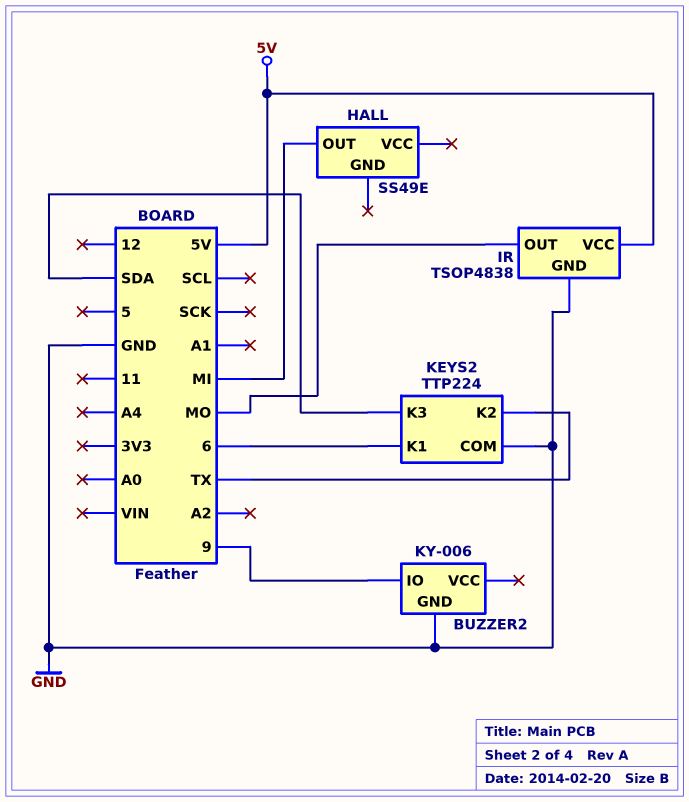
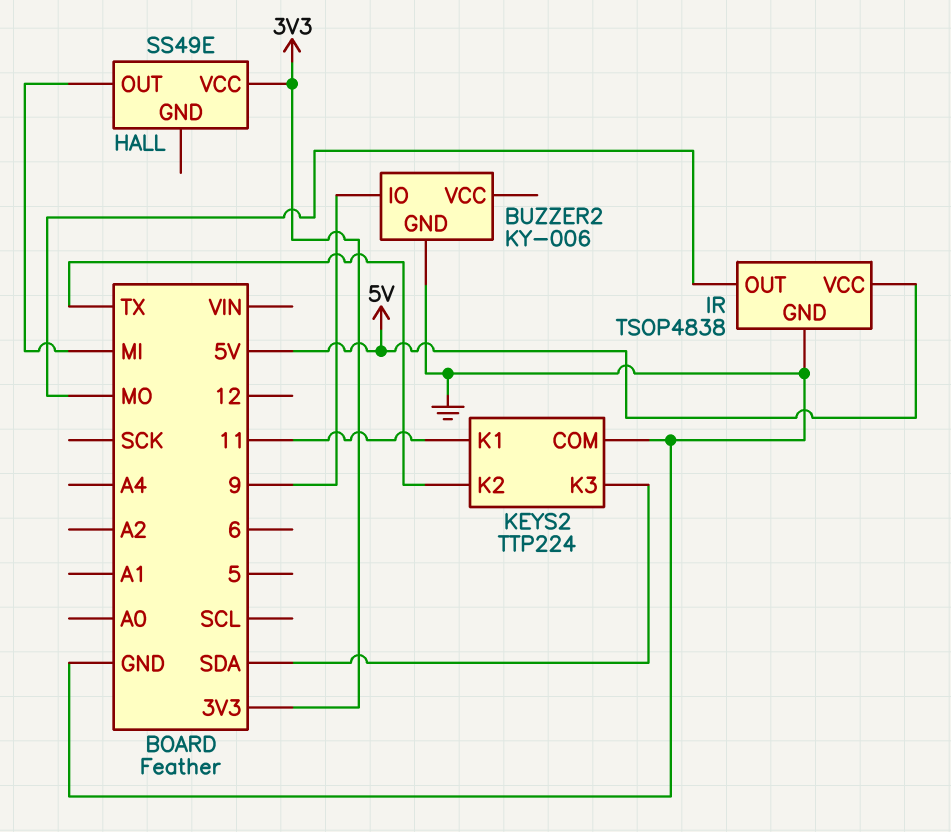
HALL pin VCC: none -> 3V3
KEYS2 pin K1: 6 -> 11

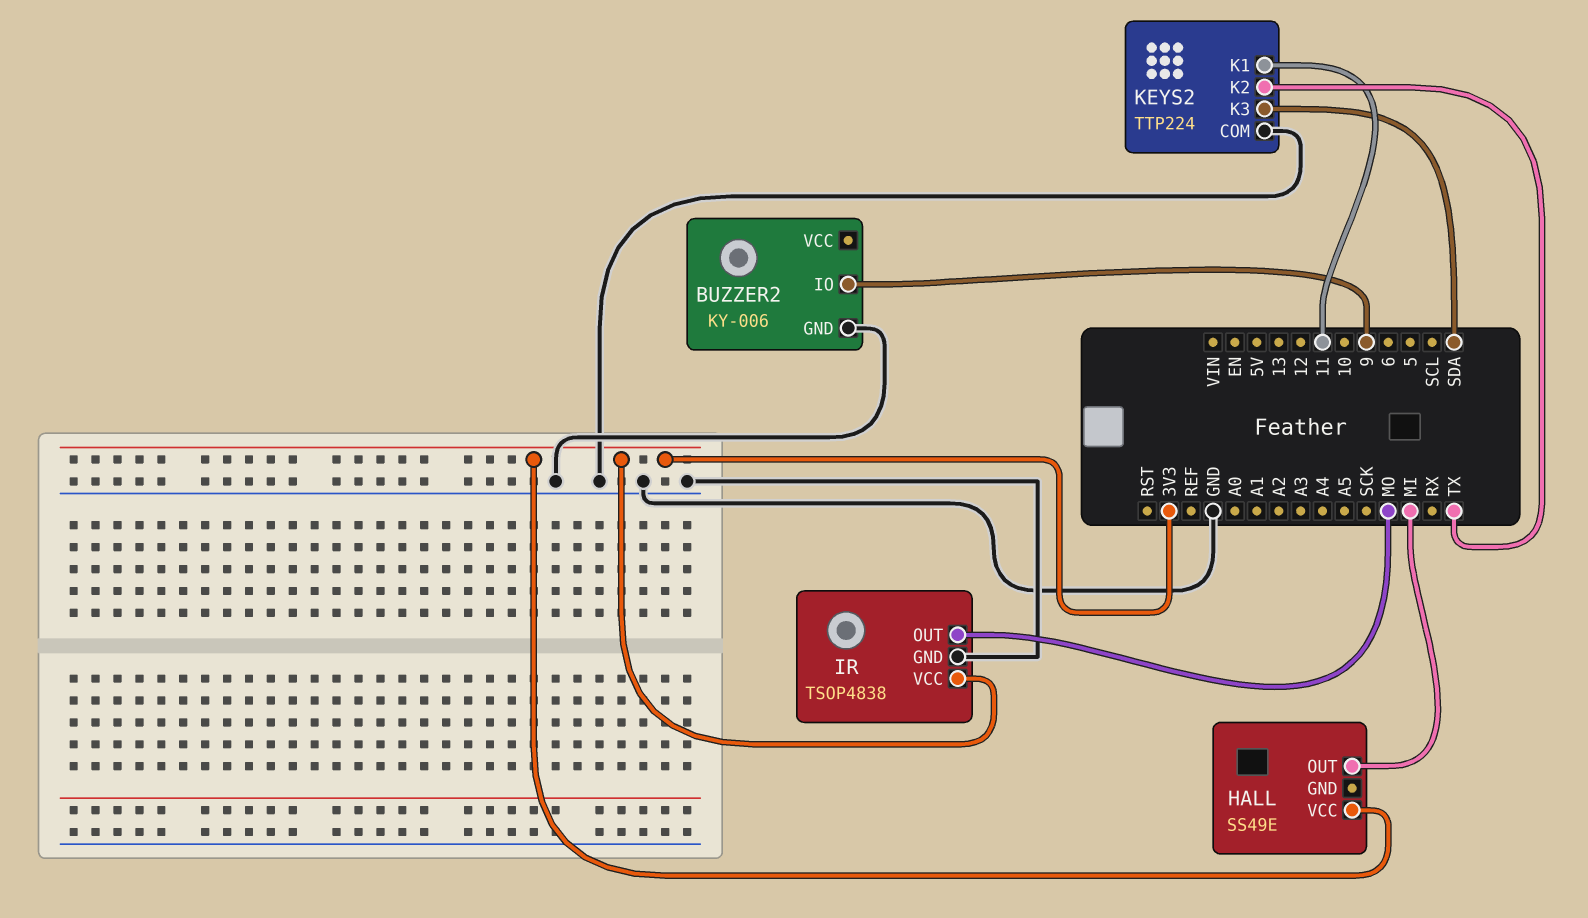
IR pin VCC: 5V -> 3V3

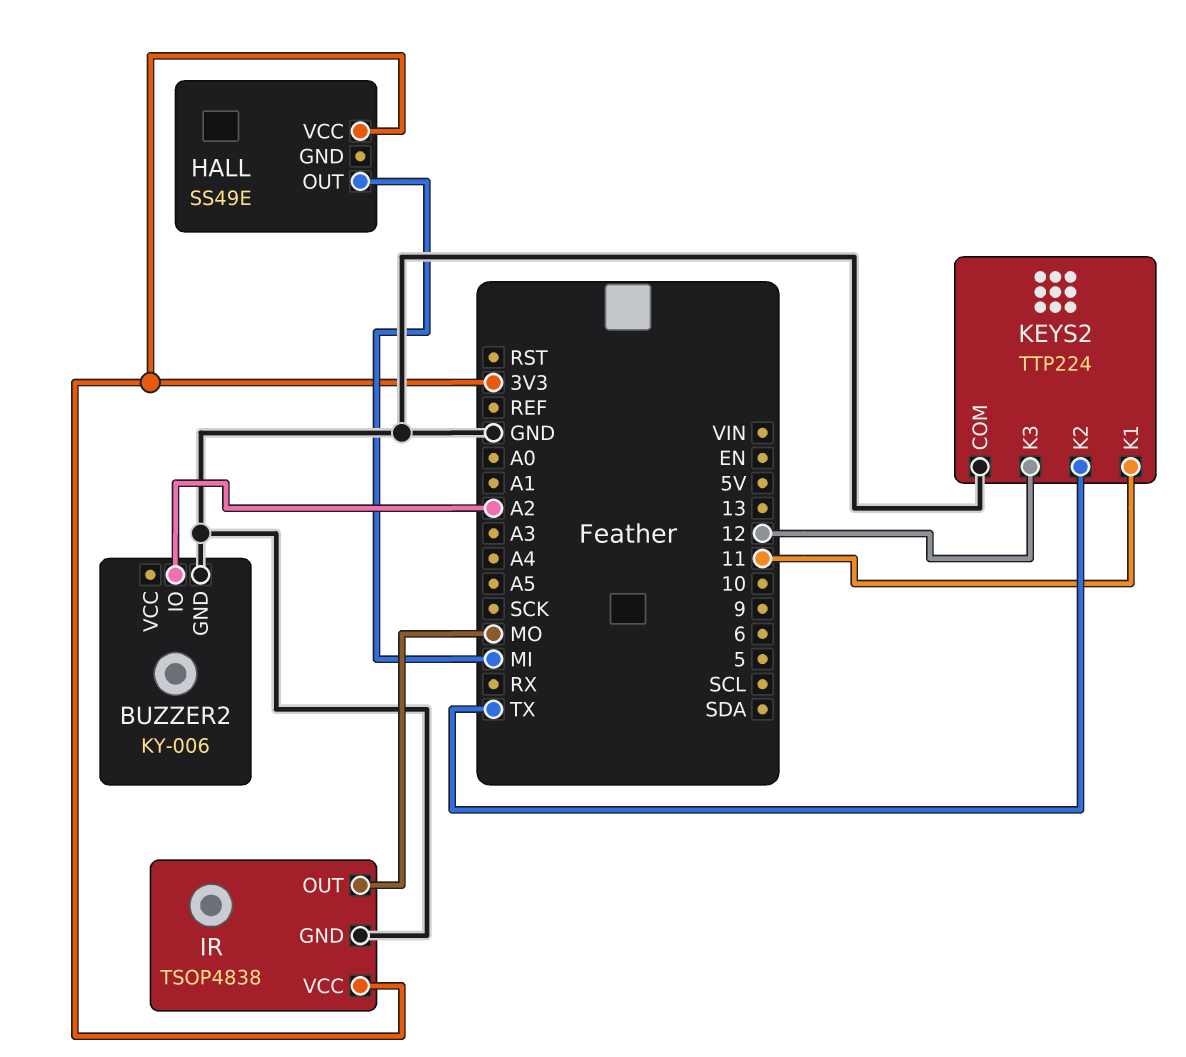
BUZZER2 pin IO: 9 -> A2
KEYS2 pin K3: SDA -> 12

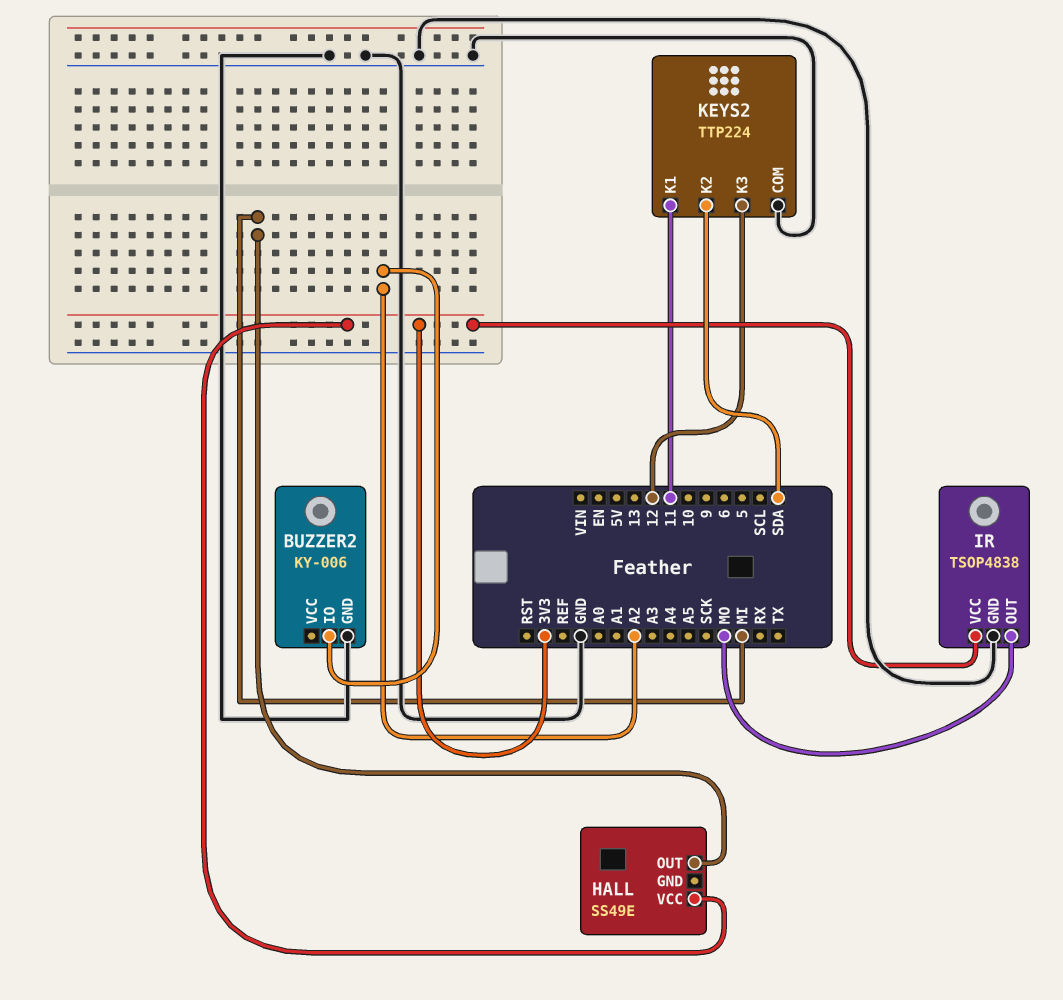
KEYS2 pin K2: TX -> SDA

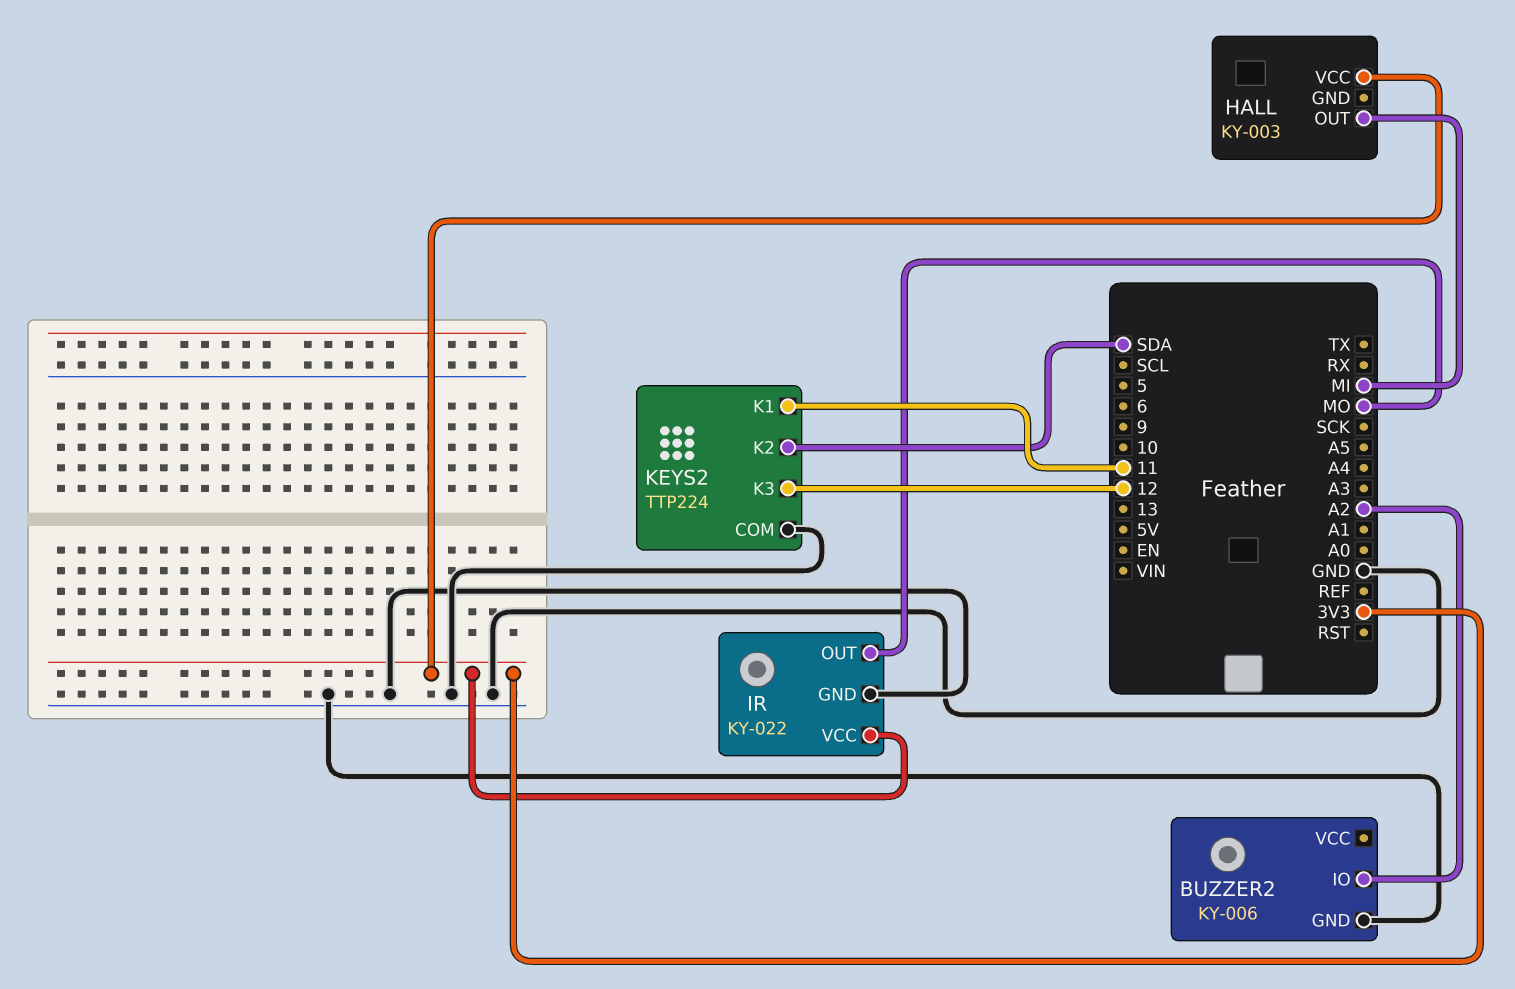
HALL: SS49E -> KY-003
IR: TSOP4838 -> KY-022

